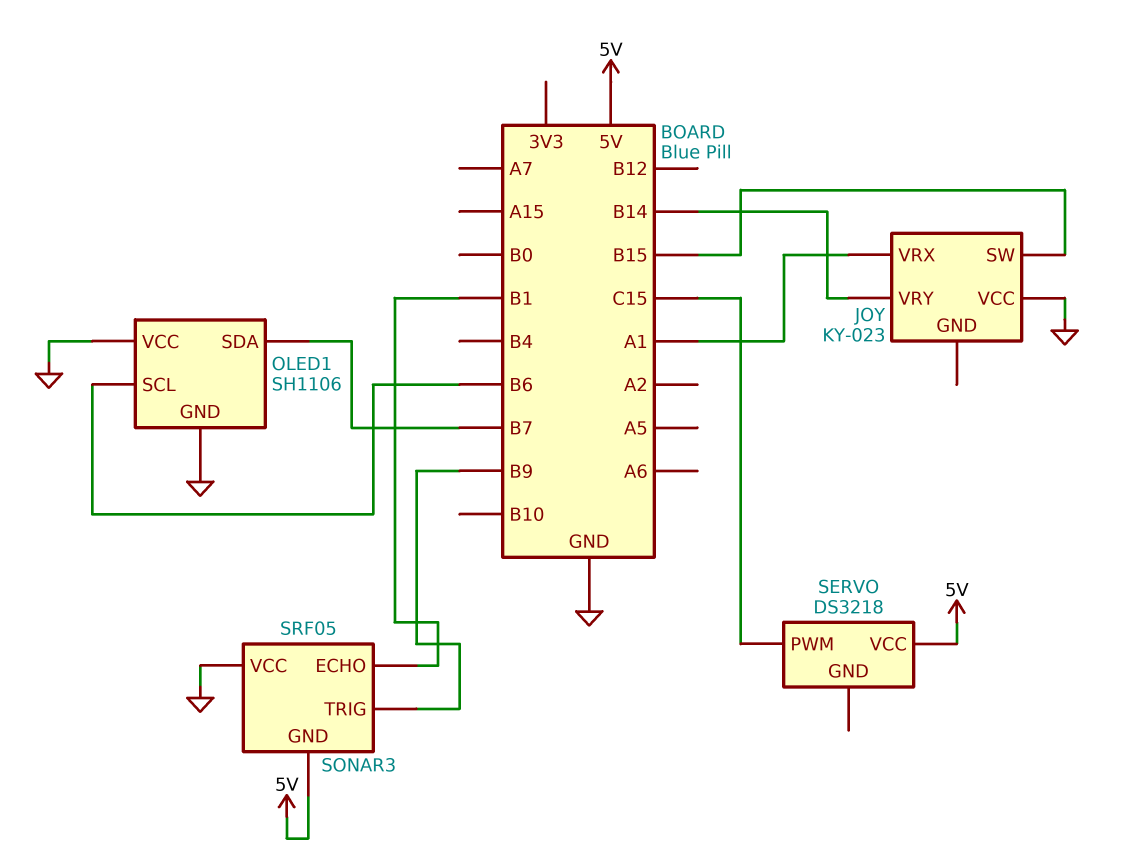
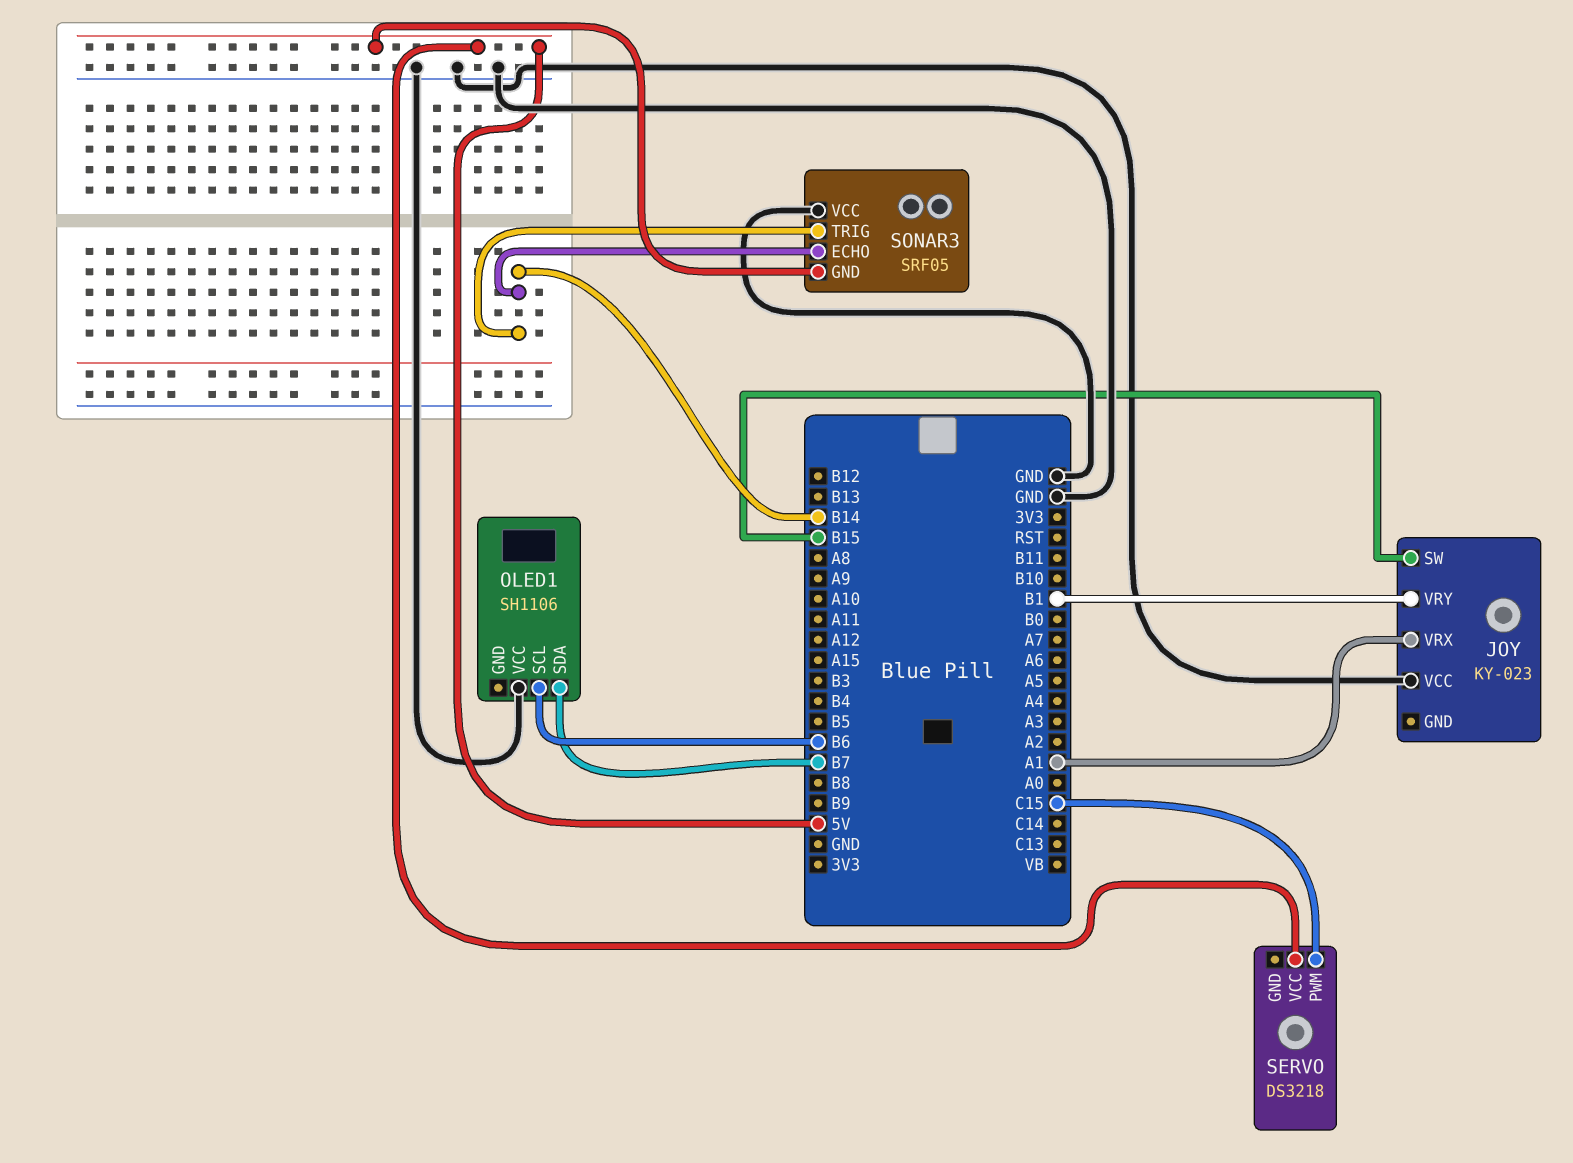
JOY pin VRY: B14 -> B1
OLED1 pin GND: GND -> none
SONAR3 pin ECHO: B1 -> B14
SONAR3 pin TRIG: B9 -> B14

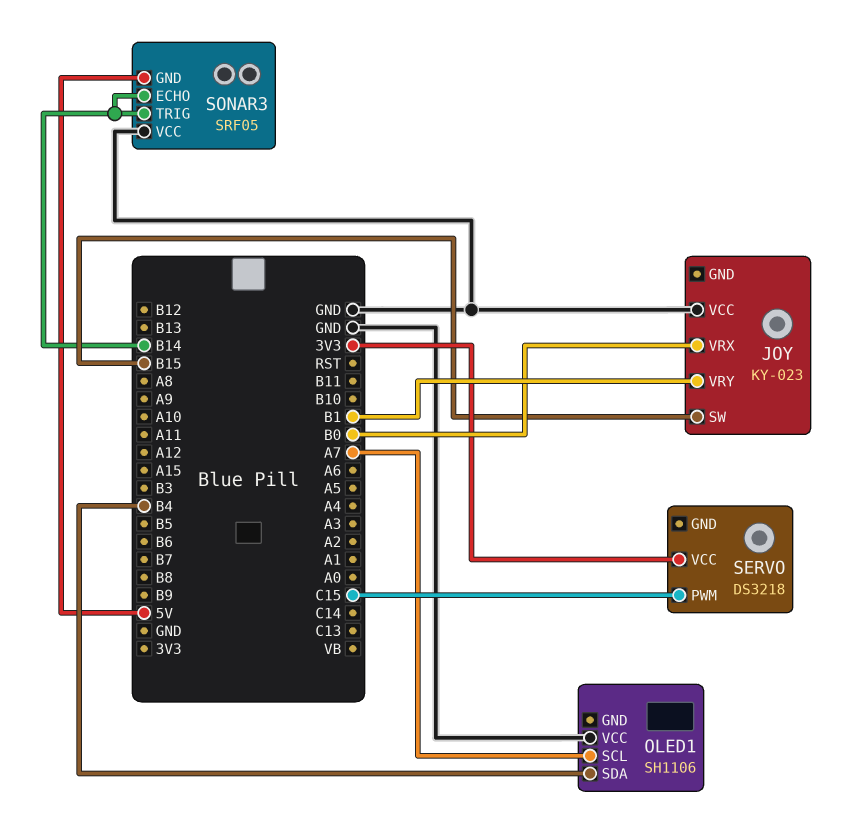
JOY pin VRX: A1 -> B0
OLED1 pin SCL: B6 -> A7
OLED1 pin SDA: B7 -> B4
SERVO pin VCC: 5V -> 3V3

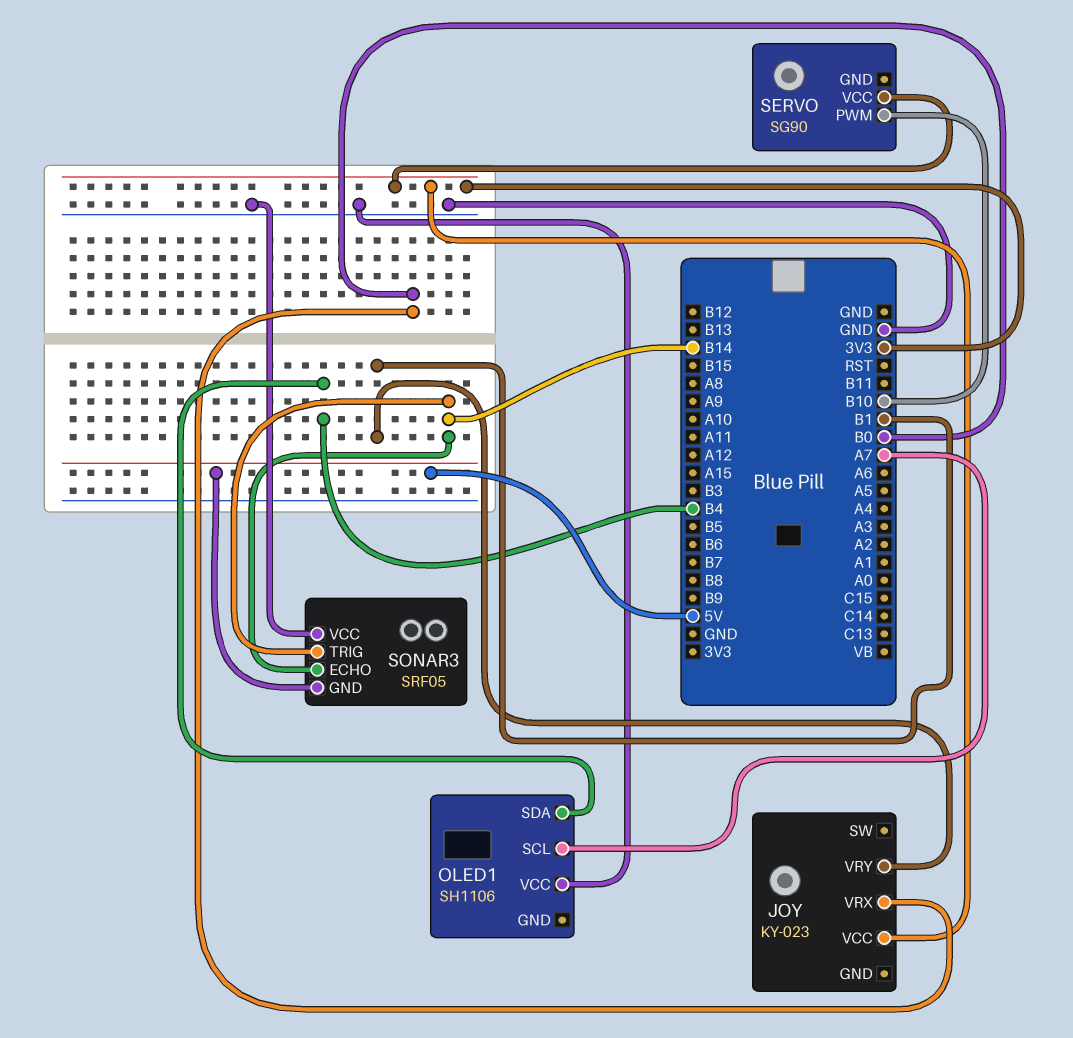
JOY pin SW: B15 -> none
JOY pin VCC: GND -> 3V3
SERVO: DS3218 -> SG90
SERVO pin PWM: C15 -> B10

